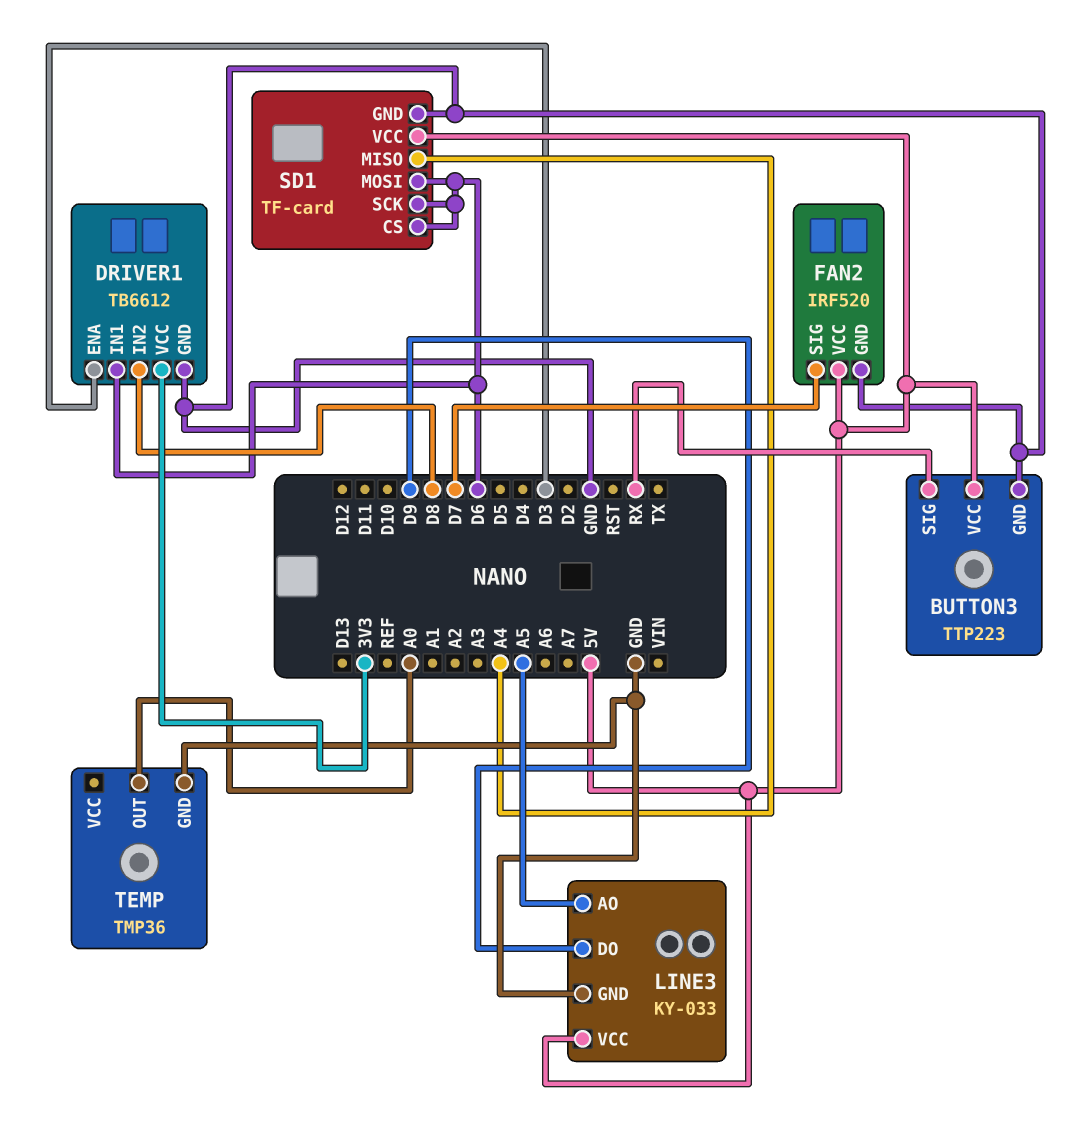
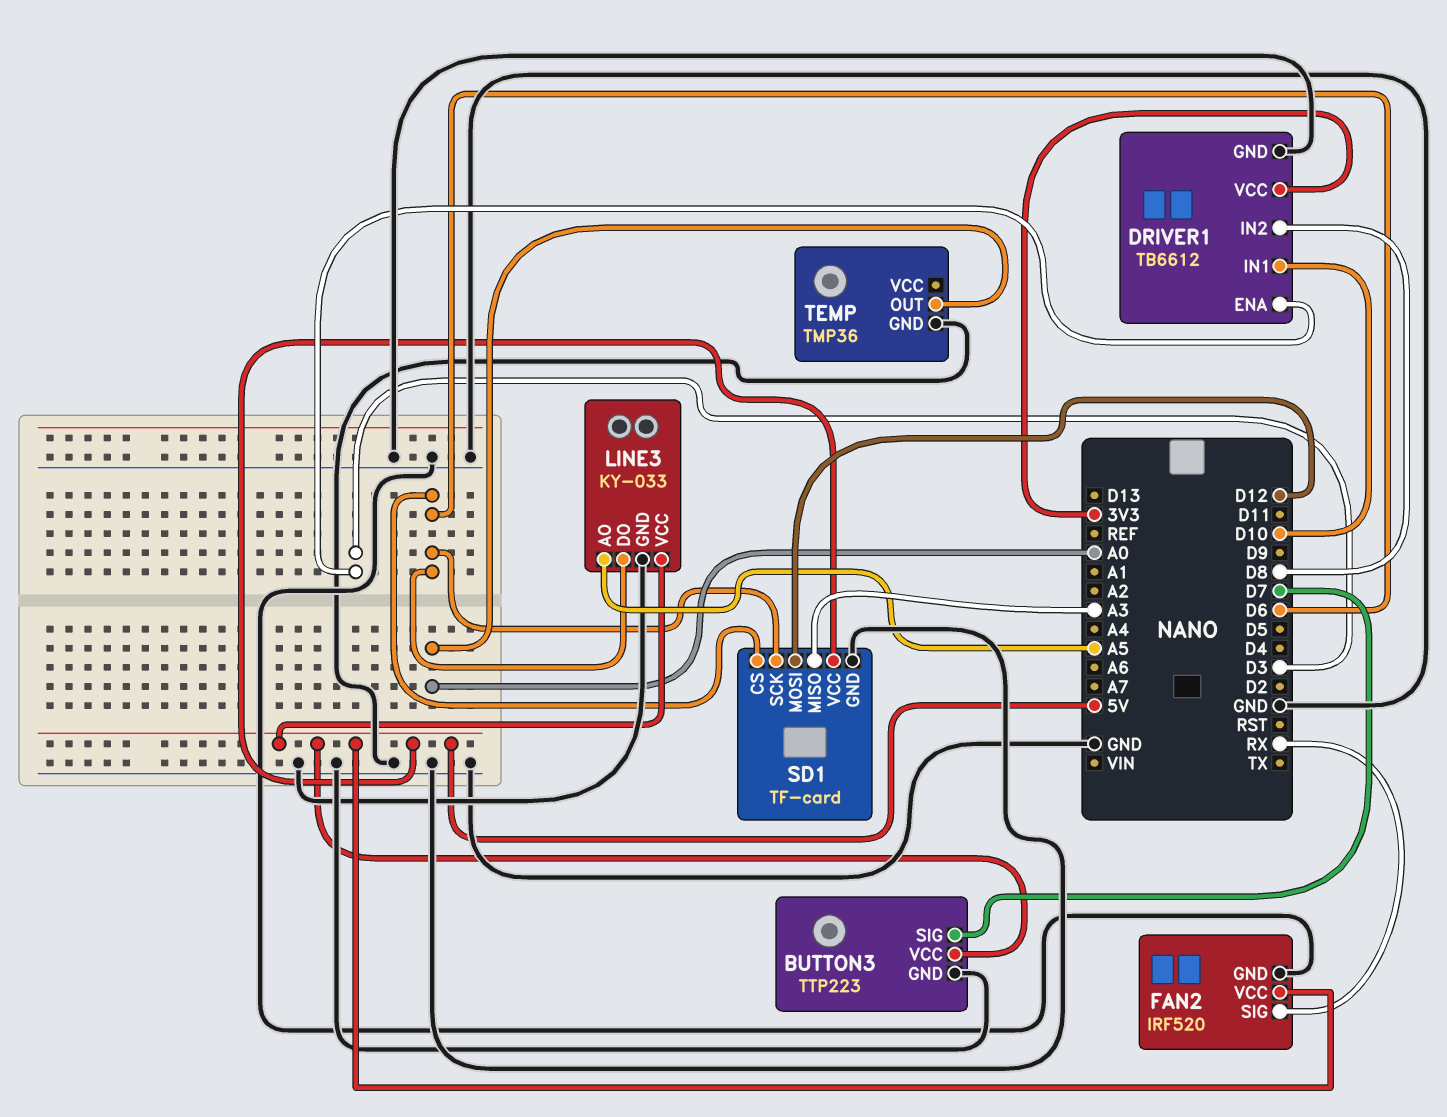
BUTTON3 pin SIG: RX -> D7
DRIVER1 pin IN1: D6 -> D10
FAN2 pin SIG: D7 -> RX
LINE3 pin DO: D9 -> D6
SD1 pin MISO: A4 -> A3
SD1 pin MOSI: D6 -> D12

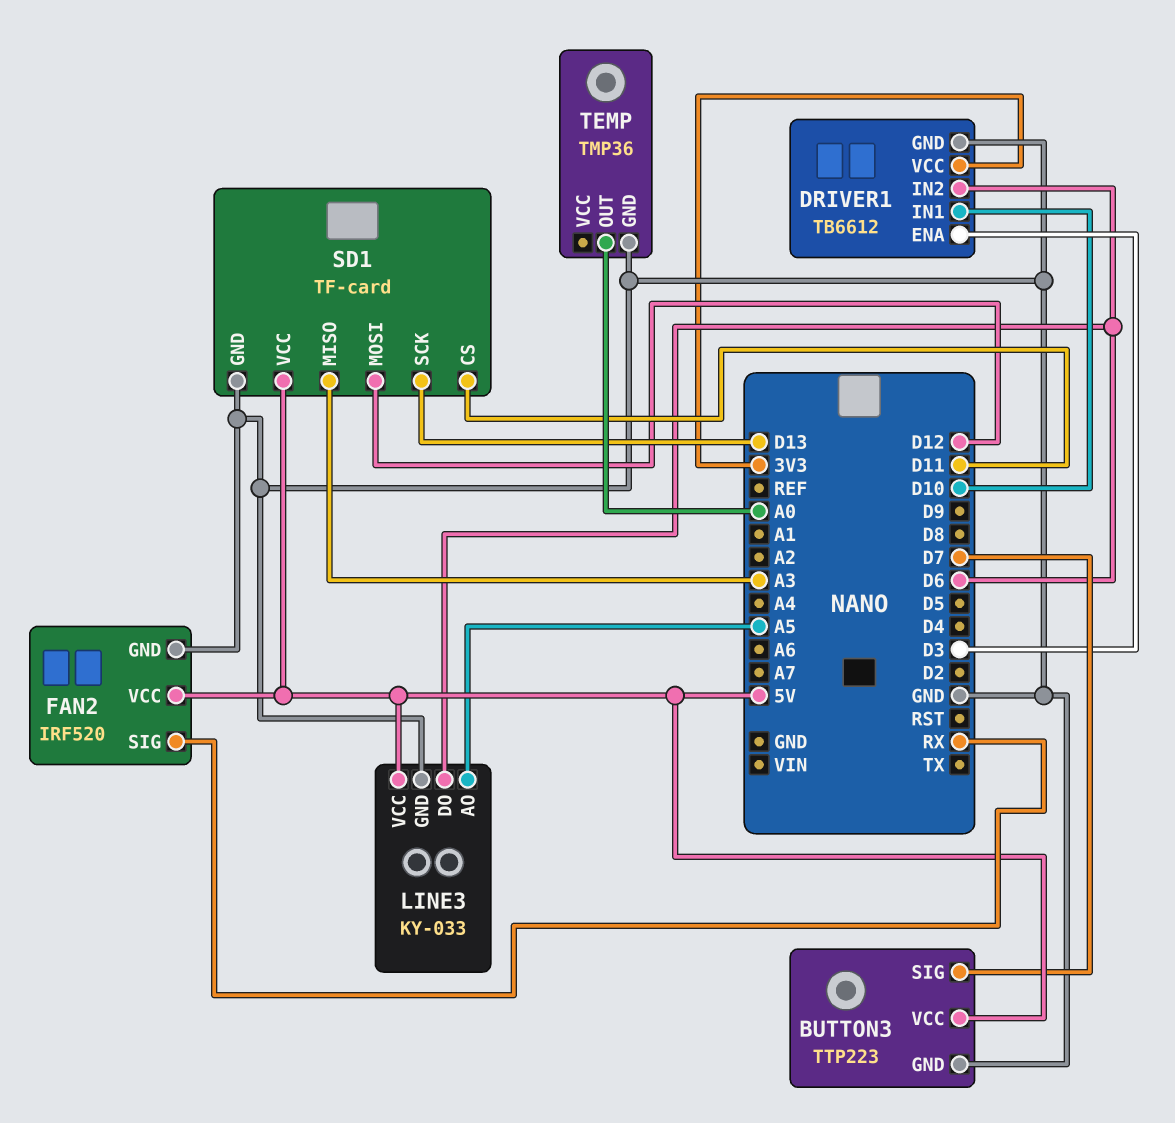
DRIVER1 pin IN2: D8 -> D6
SD1 pin CS: D6 -> D11
SD1 pin SCK: D6 -> D13

